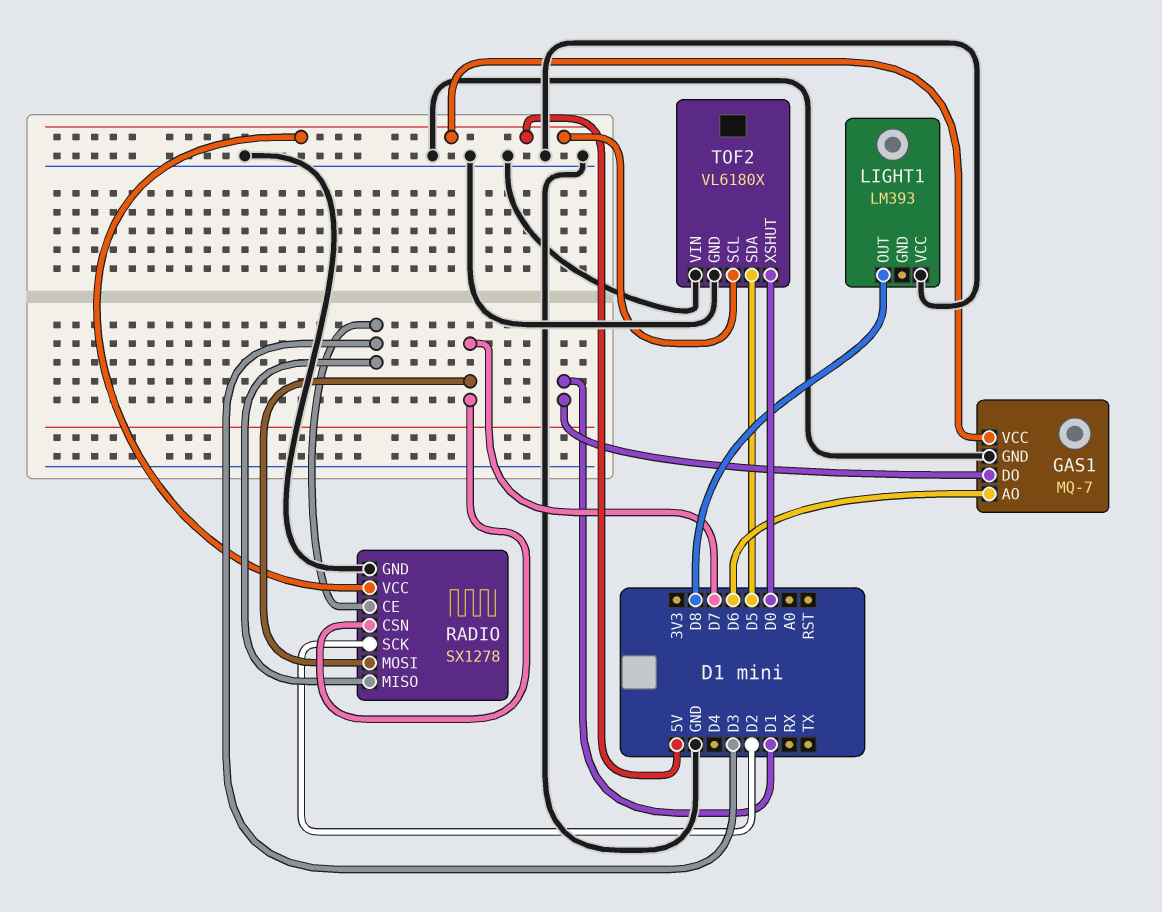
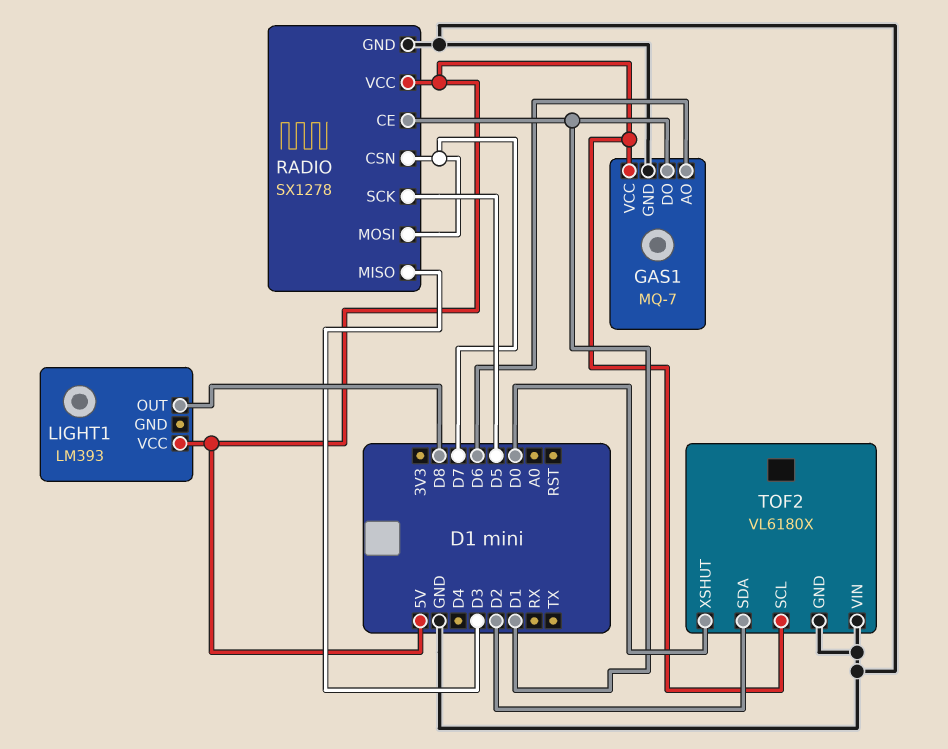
LIGHT1 pin VCC: GND -> 5V
RADIO pin CE: D3 -> D1
RADIO pin SCK: D2 -> D5
TOF2 pin SDA: D5 -> D2

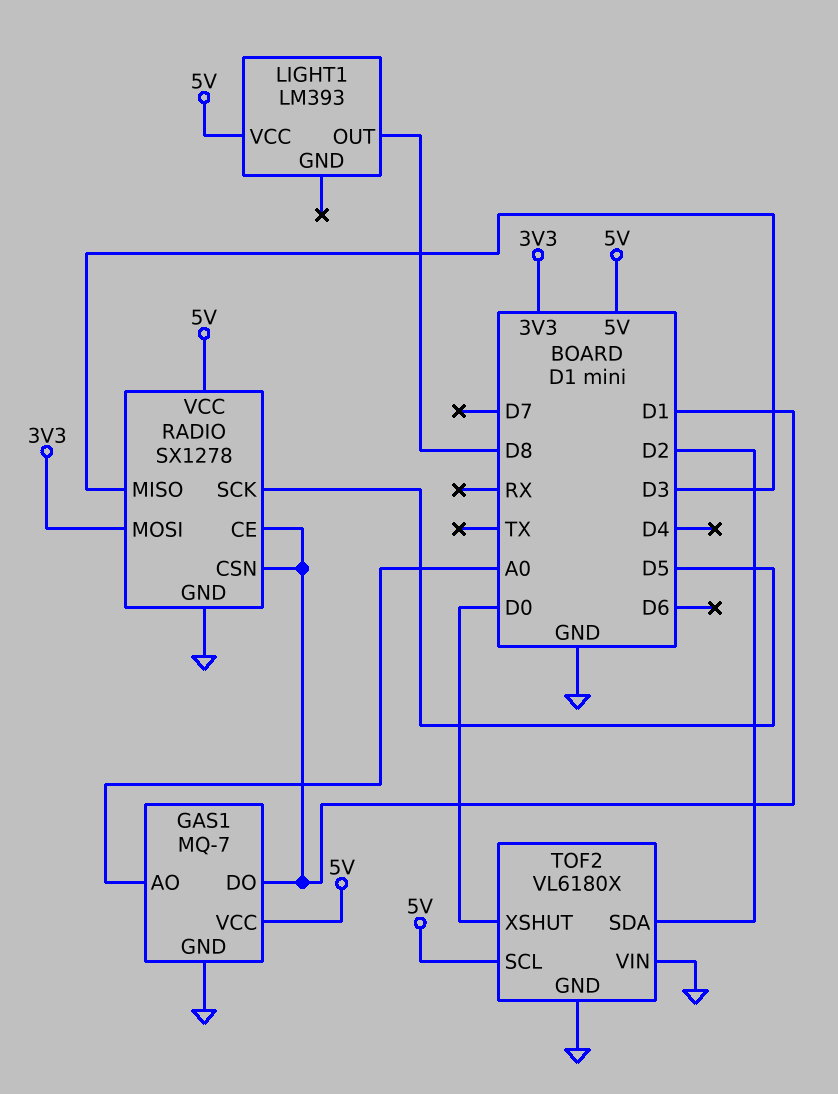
GAS1 pin AO: D6 -> A0
RADIO pin CSN: D7 -> D1
RADIO pin MOSI: D7 -> 3V3

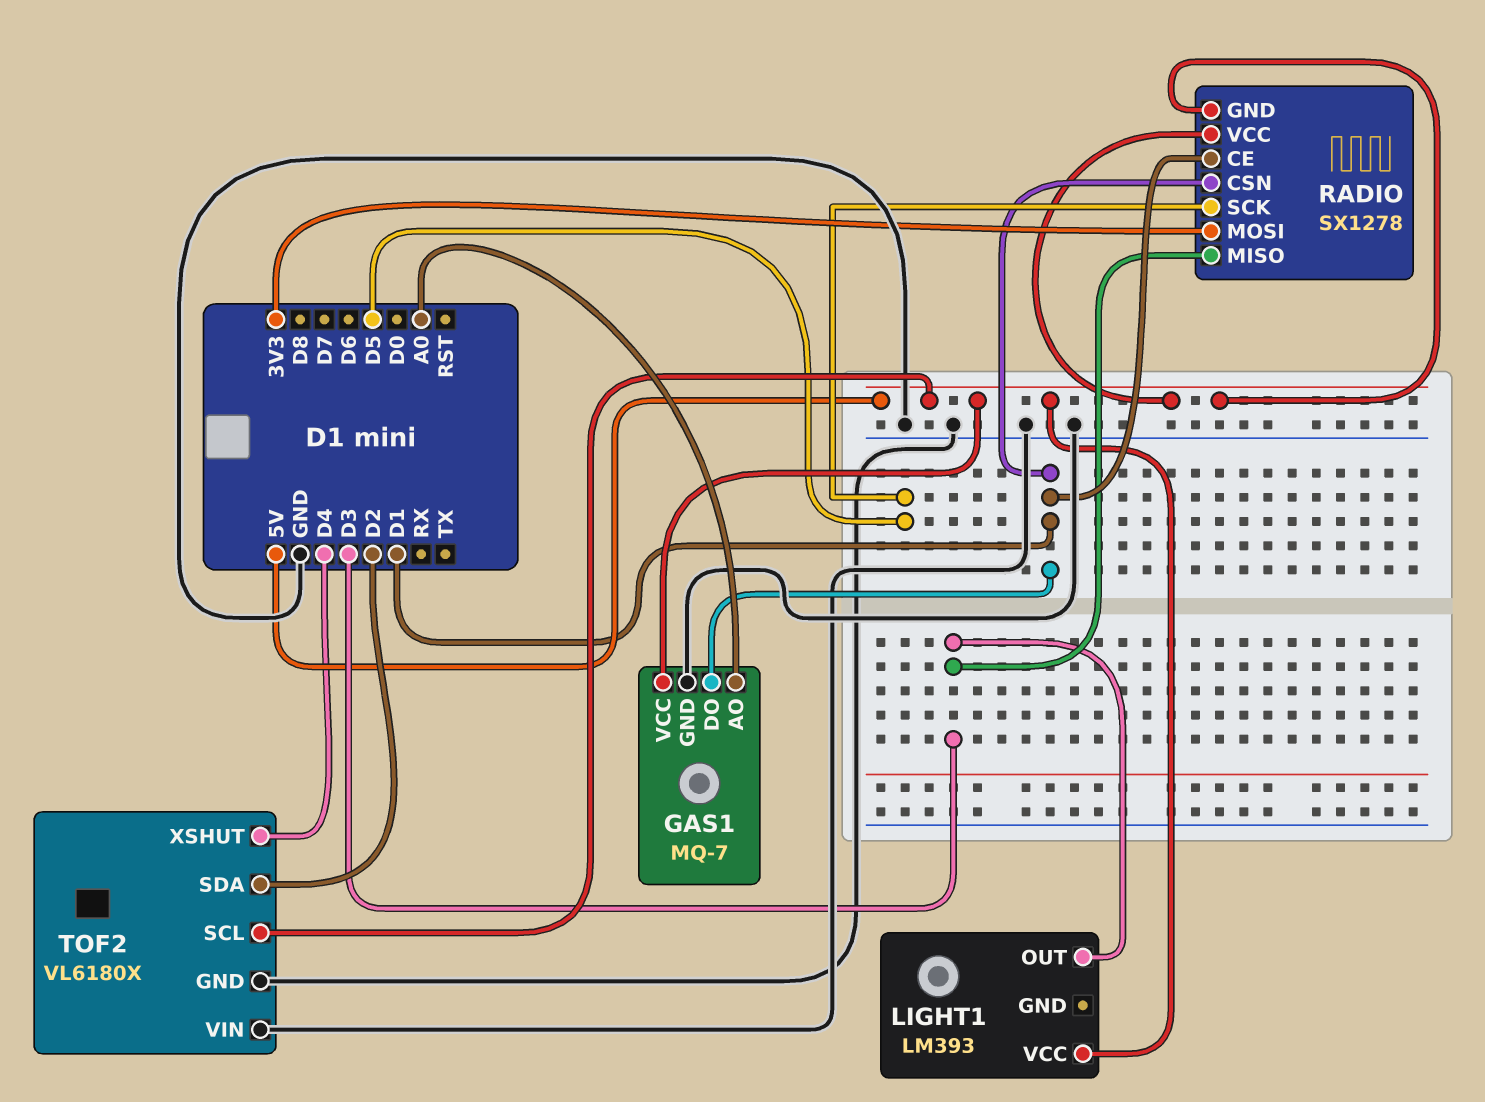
LIGHT1 pin OUT: D8 -> D3
RADIO pin GND: GND -> 5V
TOF2 pin XSHUT: D0 -> D4

